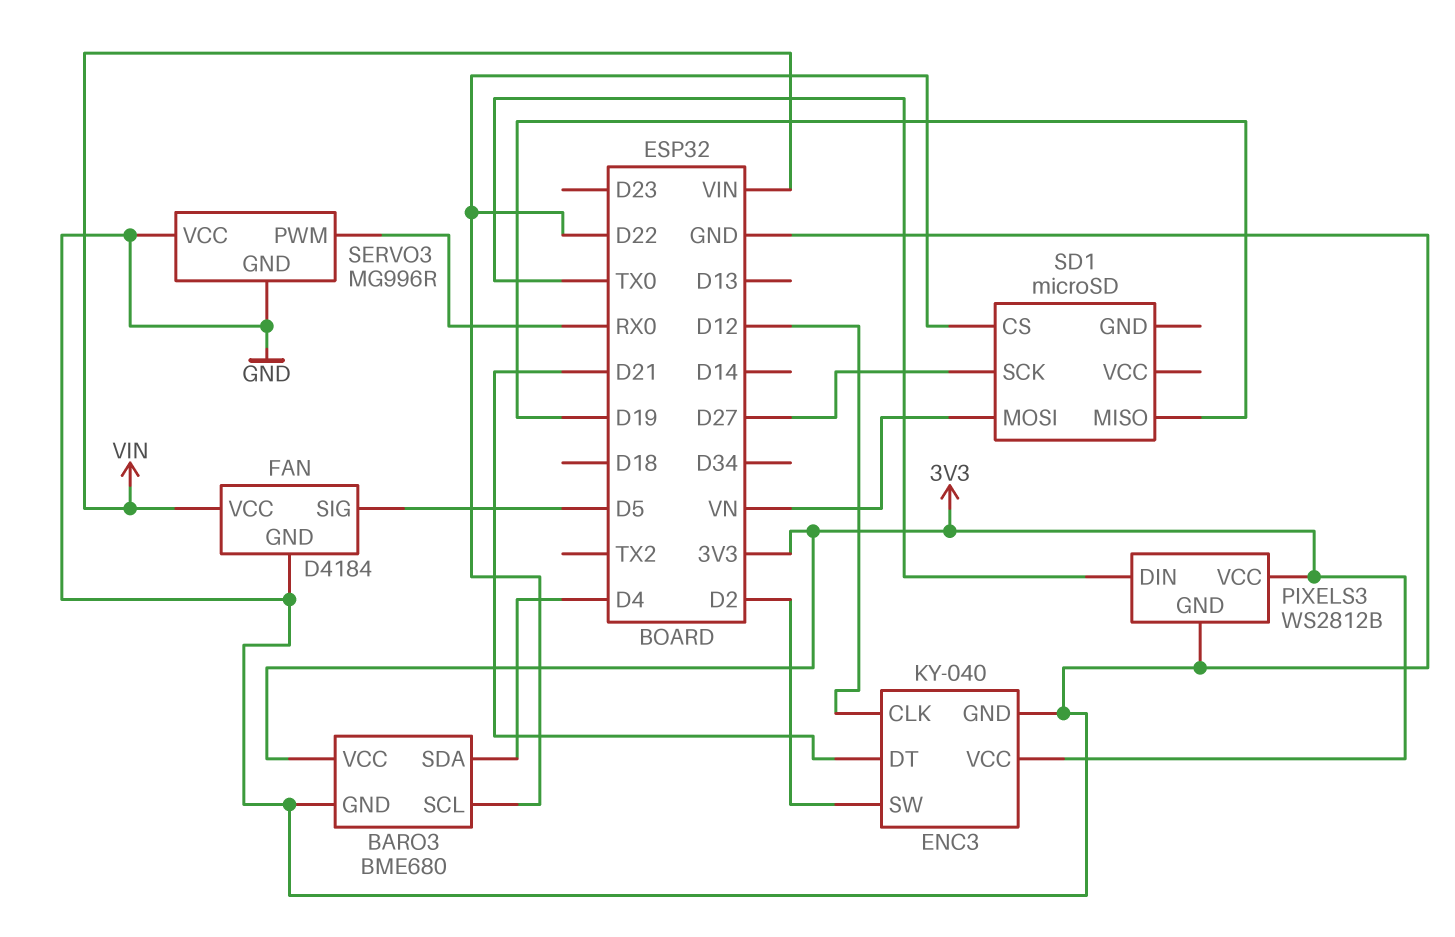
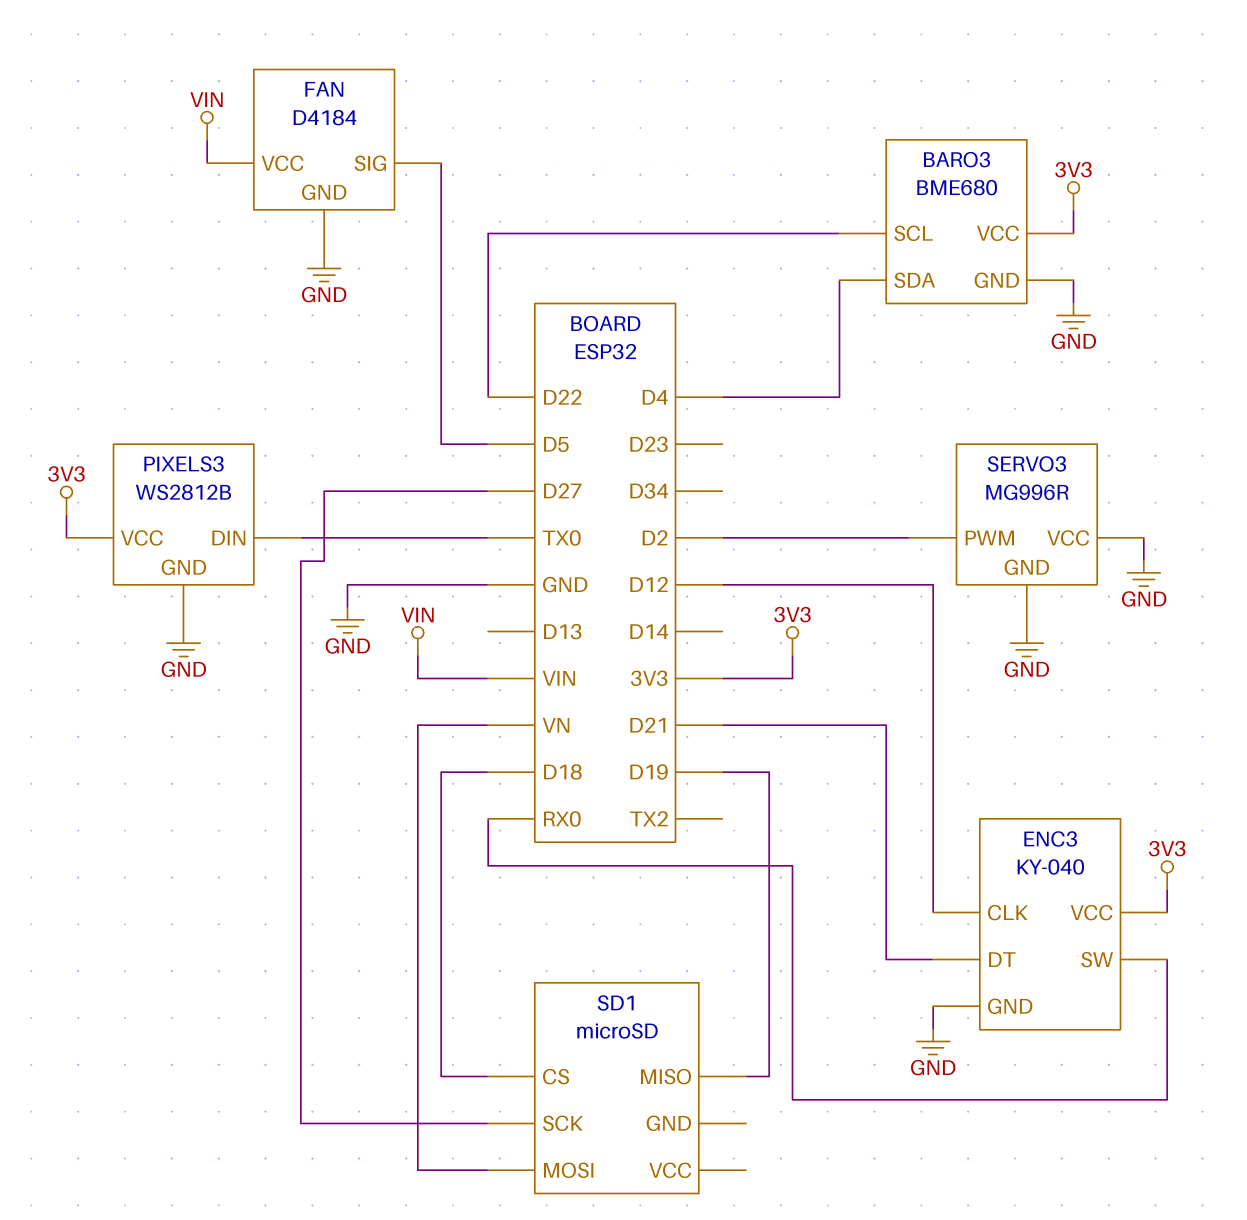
ENC3 pin SW: D2 -> RX0
SD1 pin CS: D22 -> D18
SERVO3 pin PWM: RX0 -> D2

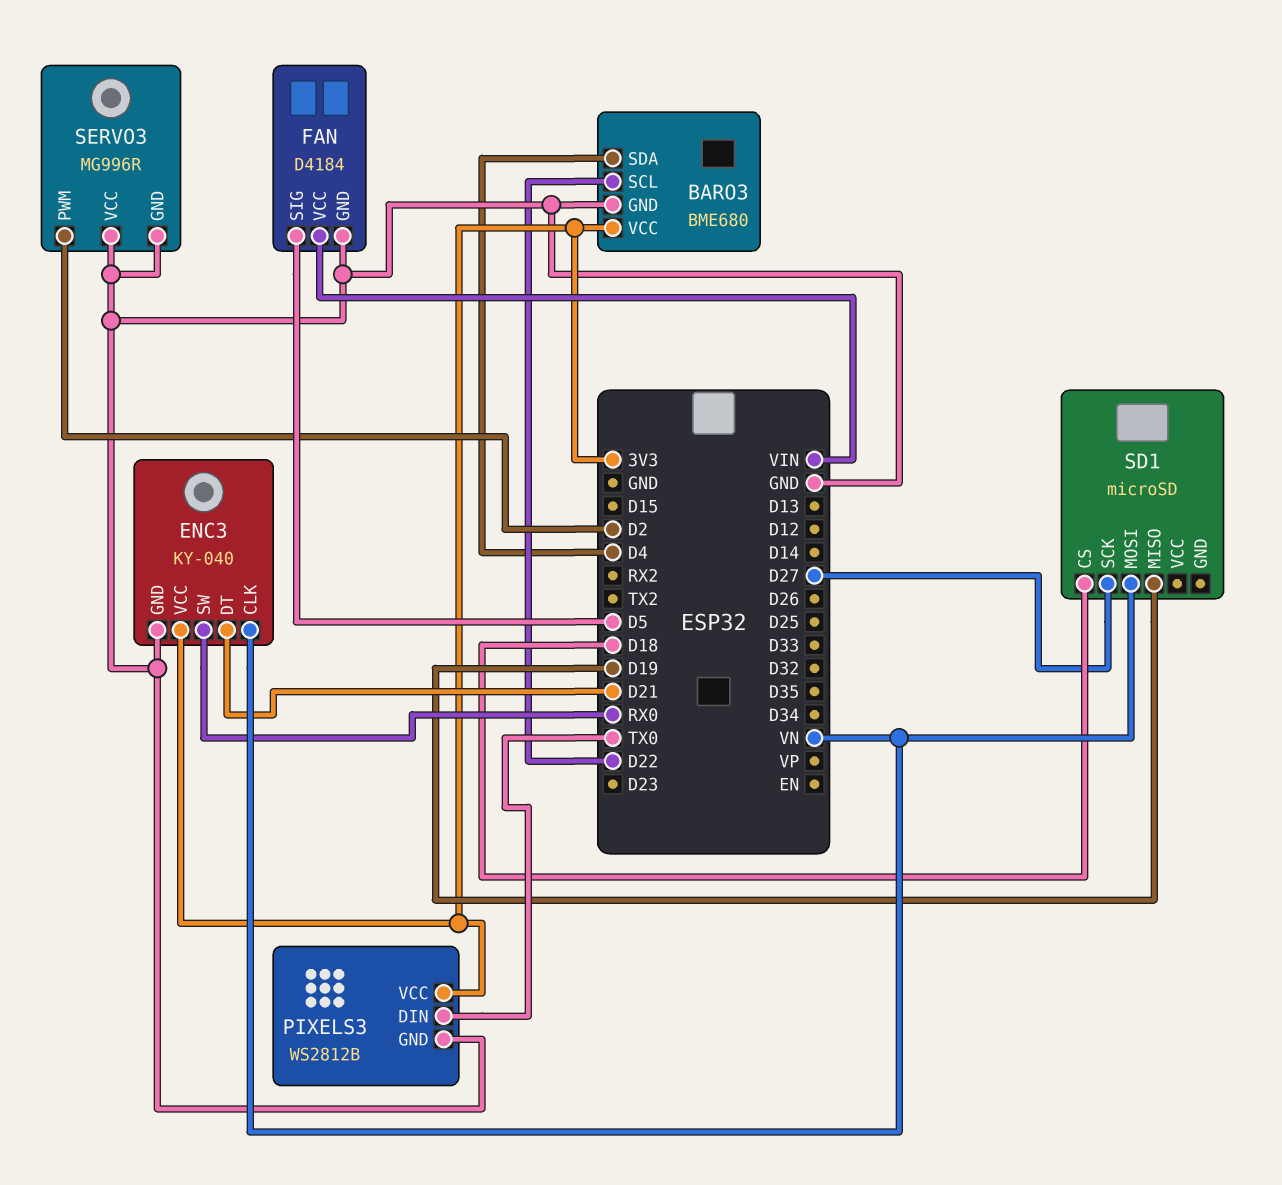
ENC3 pin CLK: D12 -> VN

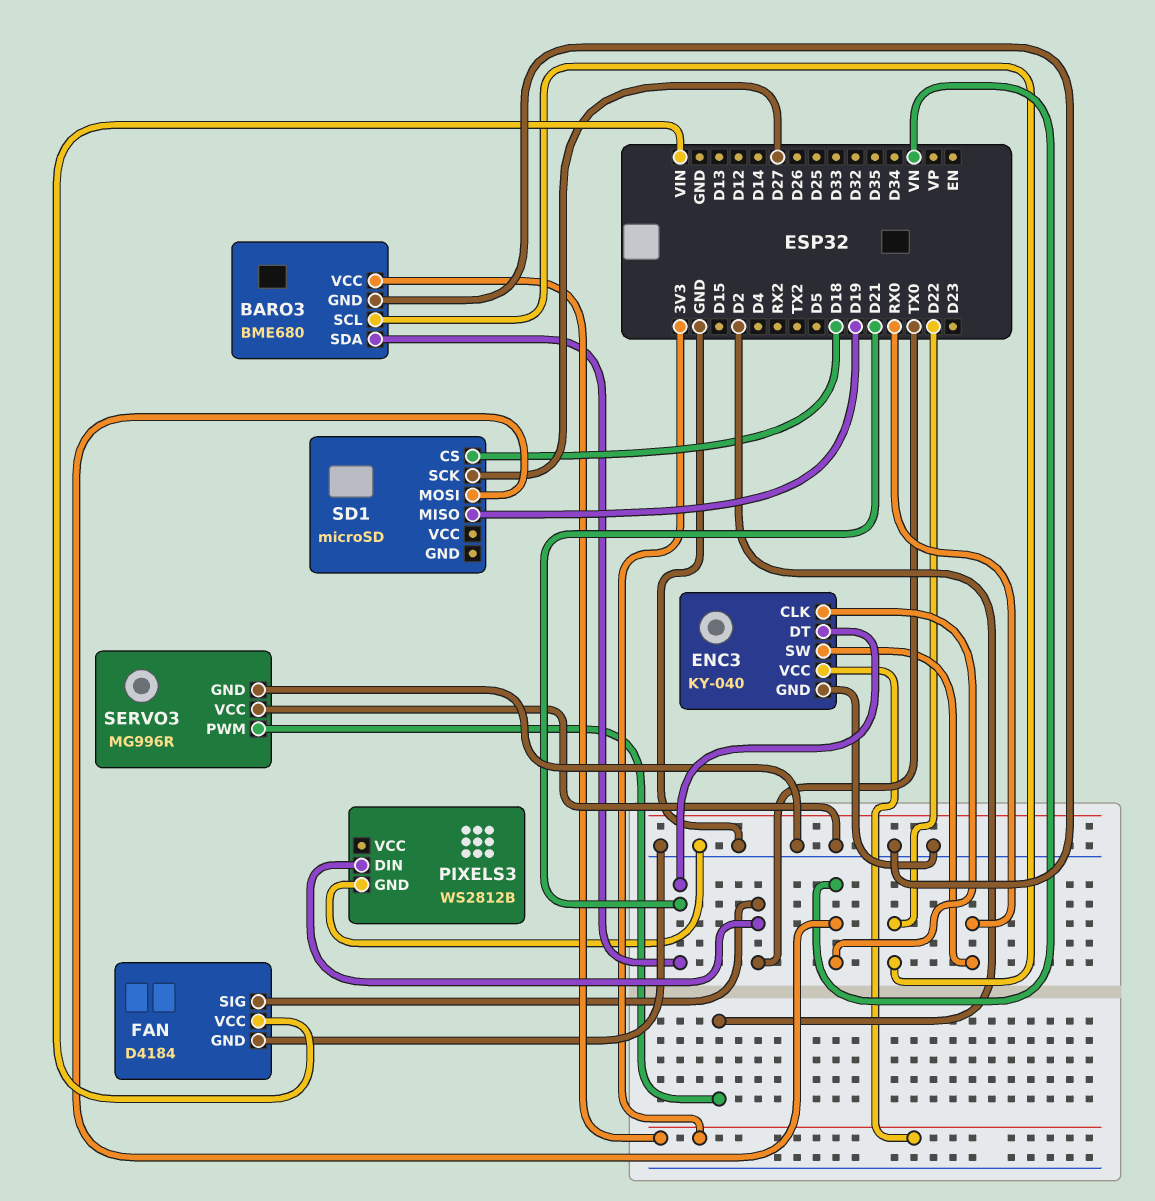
BARO3 pin SDA: D4 -> D21
FAN pin SIG: D5 -> TX0
PIXELS3 pin VCC: 3V3 -> none

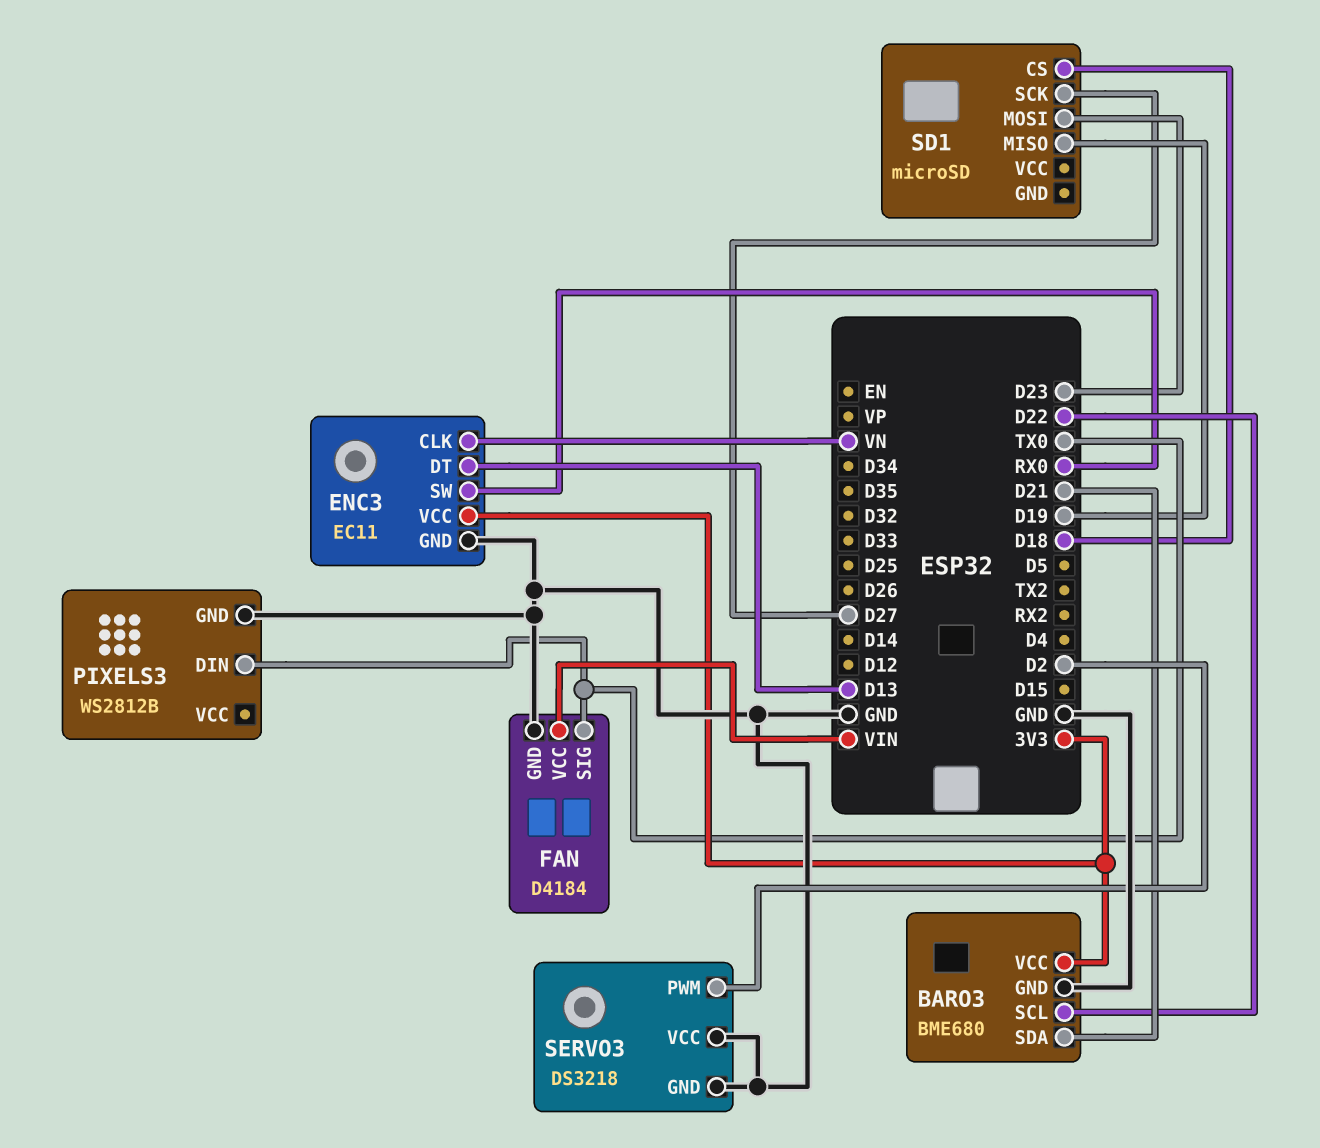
ENC3: KY-040 -> EC11
ENC3 pin DT: D21 -> D13
SD1 pin MOSI: VN -> D23
SERVO3: MG996R -> DS3218

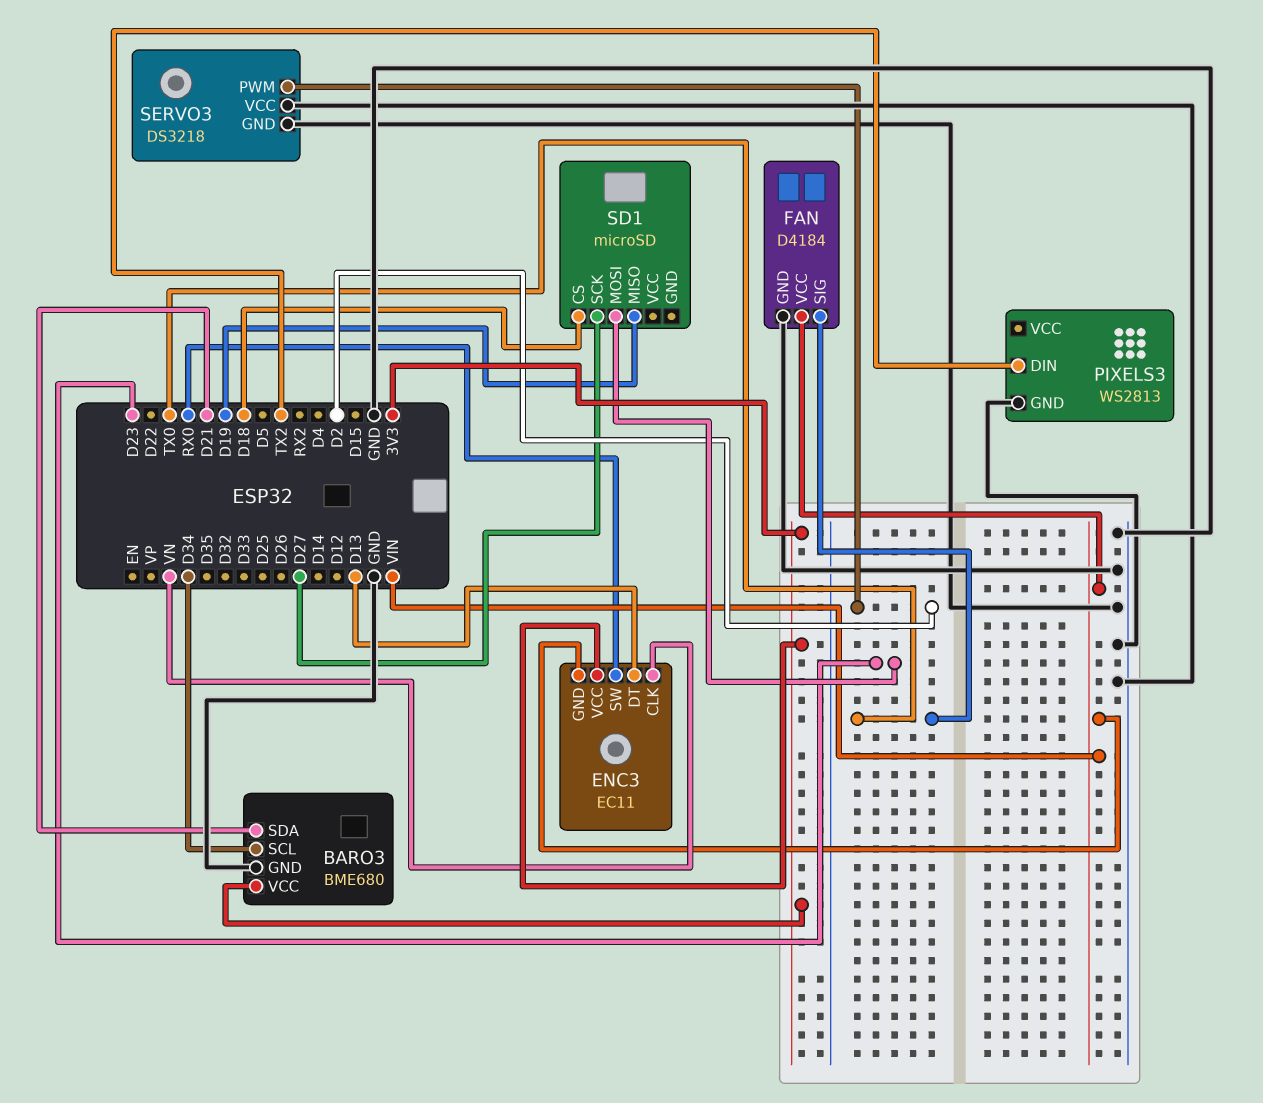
BARO3 pin SCL: D22 -> D34
ENC3 pin GND: GND -> VIN
PIXELS3: WS2812B -> WS2813
PIXELS3 pin DIN: TX0 -> TX2

